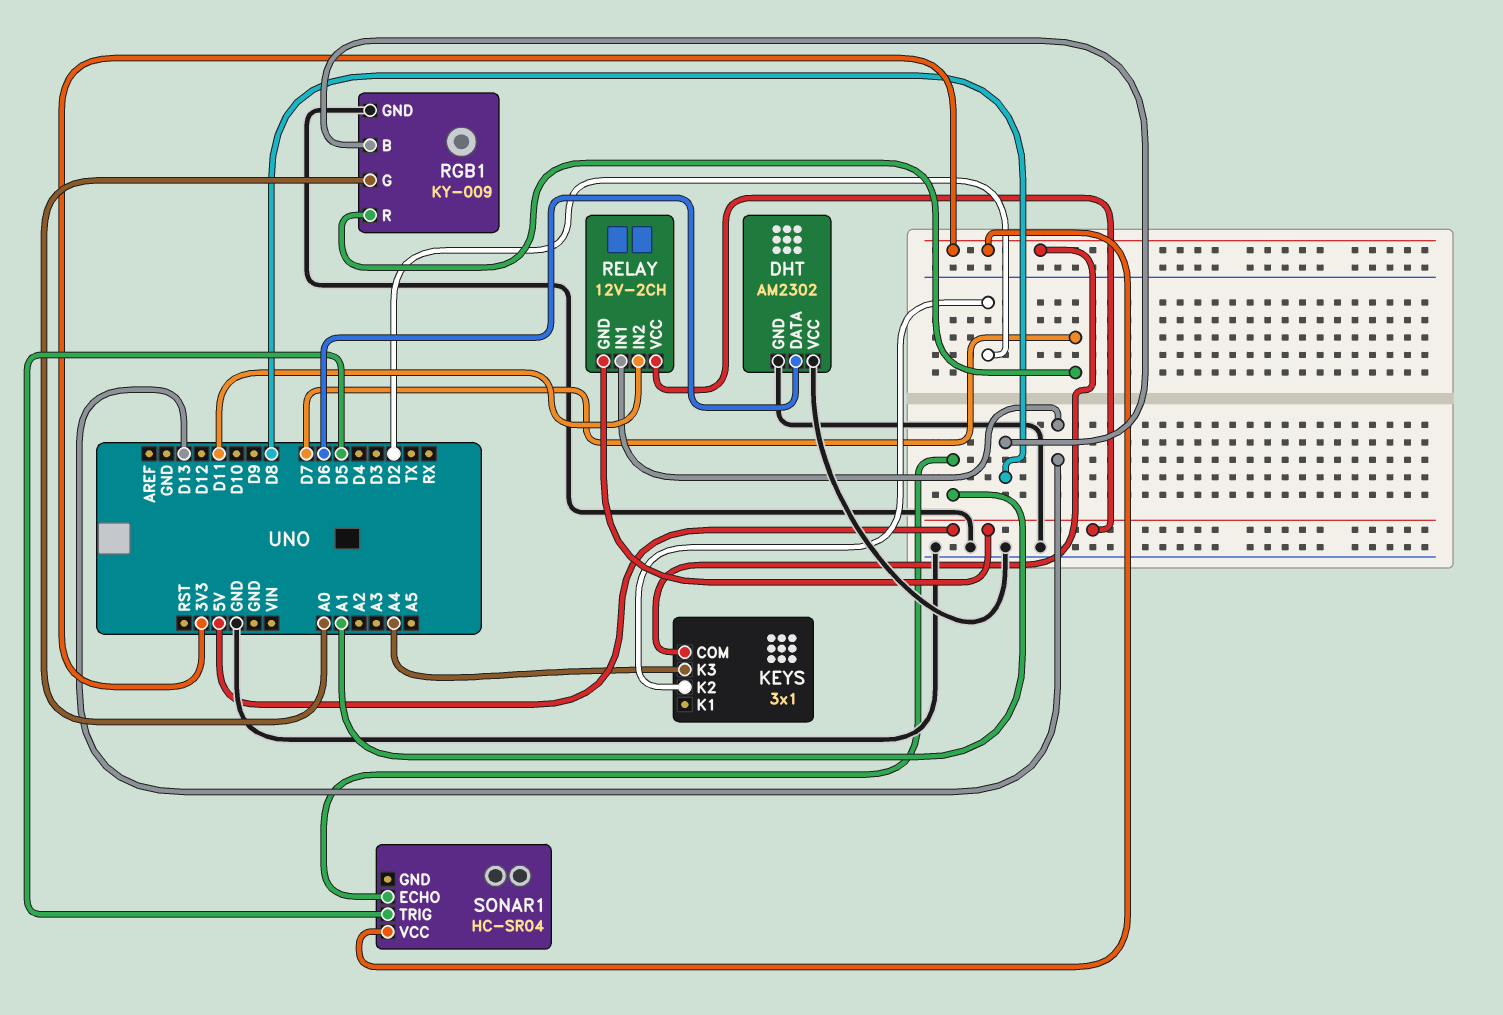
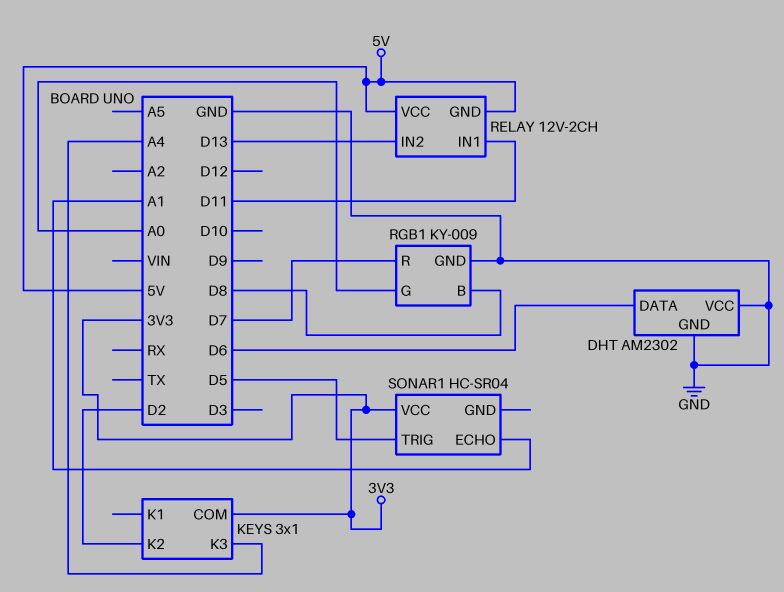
RELAY pin IN1: D13 -> D11
RELAY pin IN2: D11 -> D13

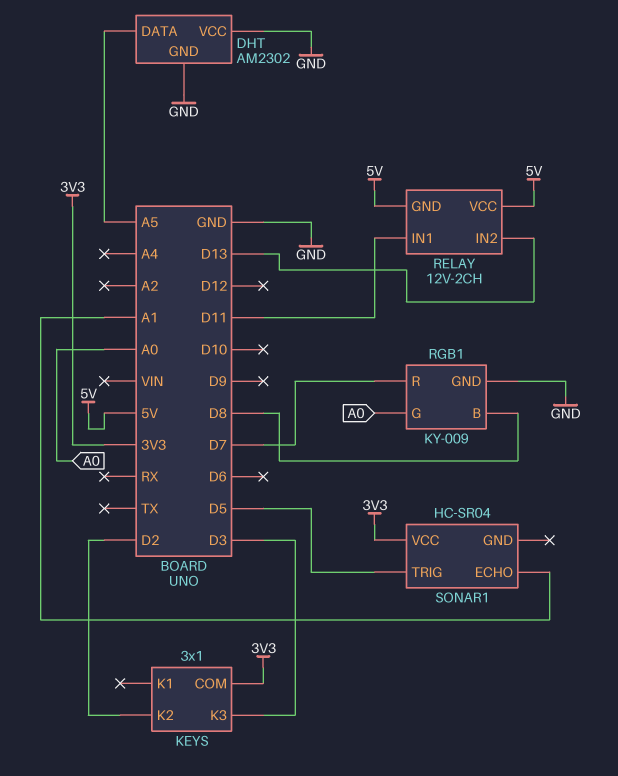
DHT pin DATA: D6 -> A5
KEYS pin K3: A4 -> D3

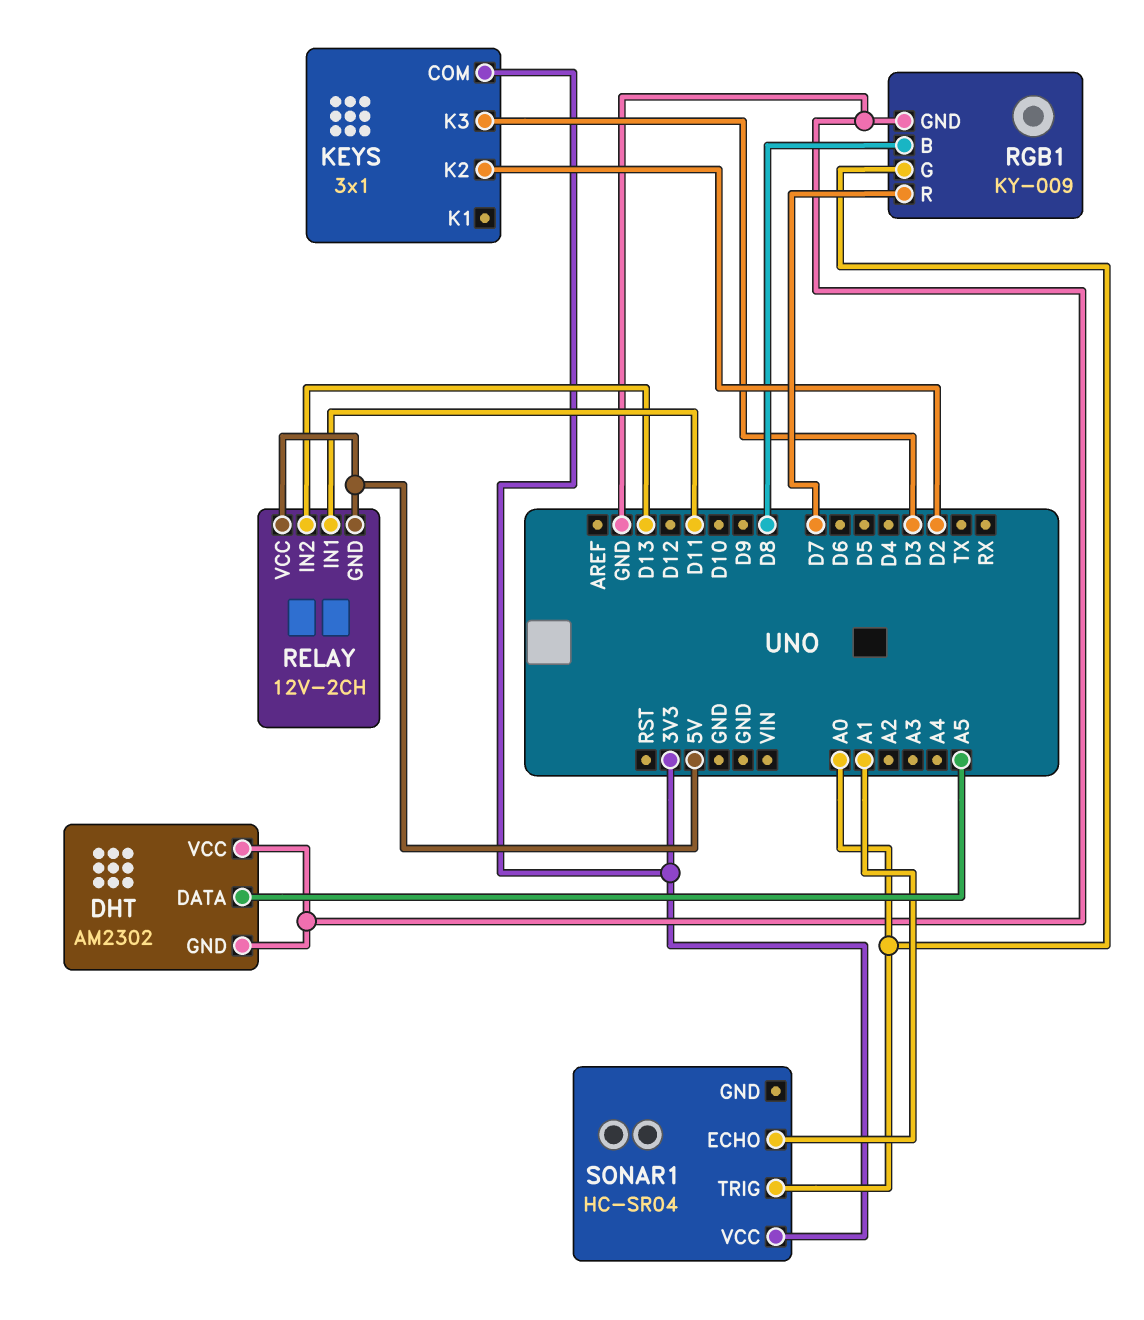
SONAR1 pin TRIG: D5 -> A0

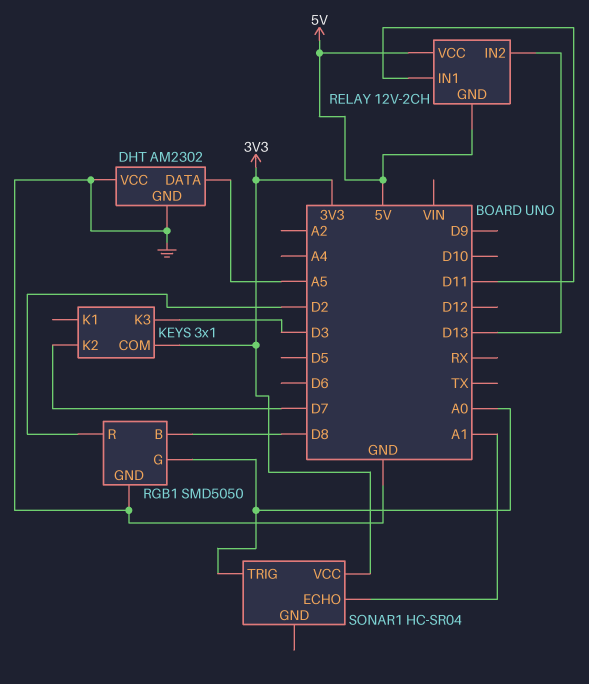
KEYS pin K2: D2 -> D7
RGB1: KY-009 -> SMD5050
RGB1 pin R: D7 -> D2

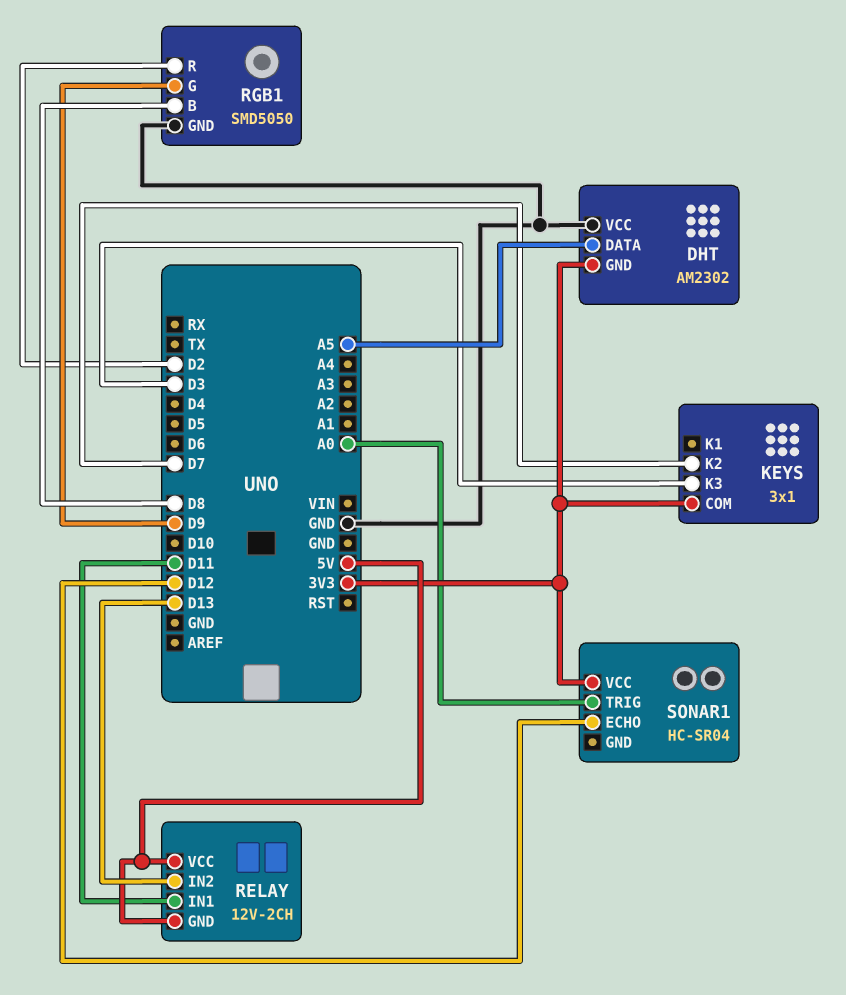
DHT pin GND: GND -> 3V3
RGB1 pin G: A0 -> D9
SONAR1 pin ECHO: A1 -> D12

